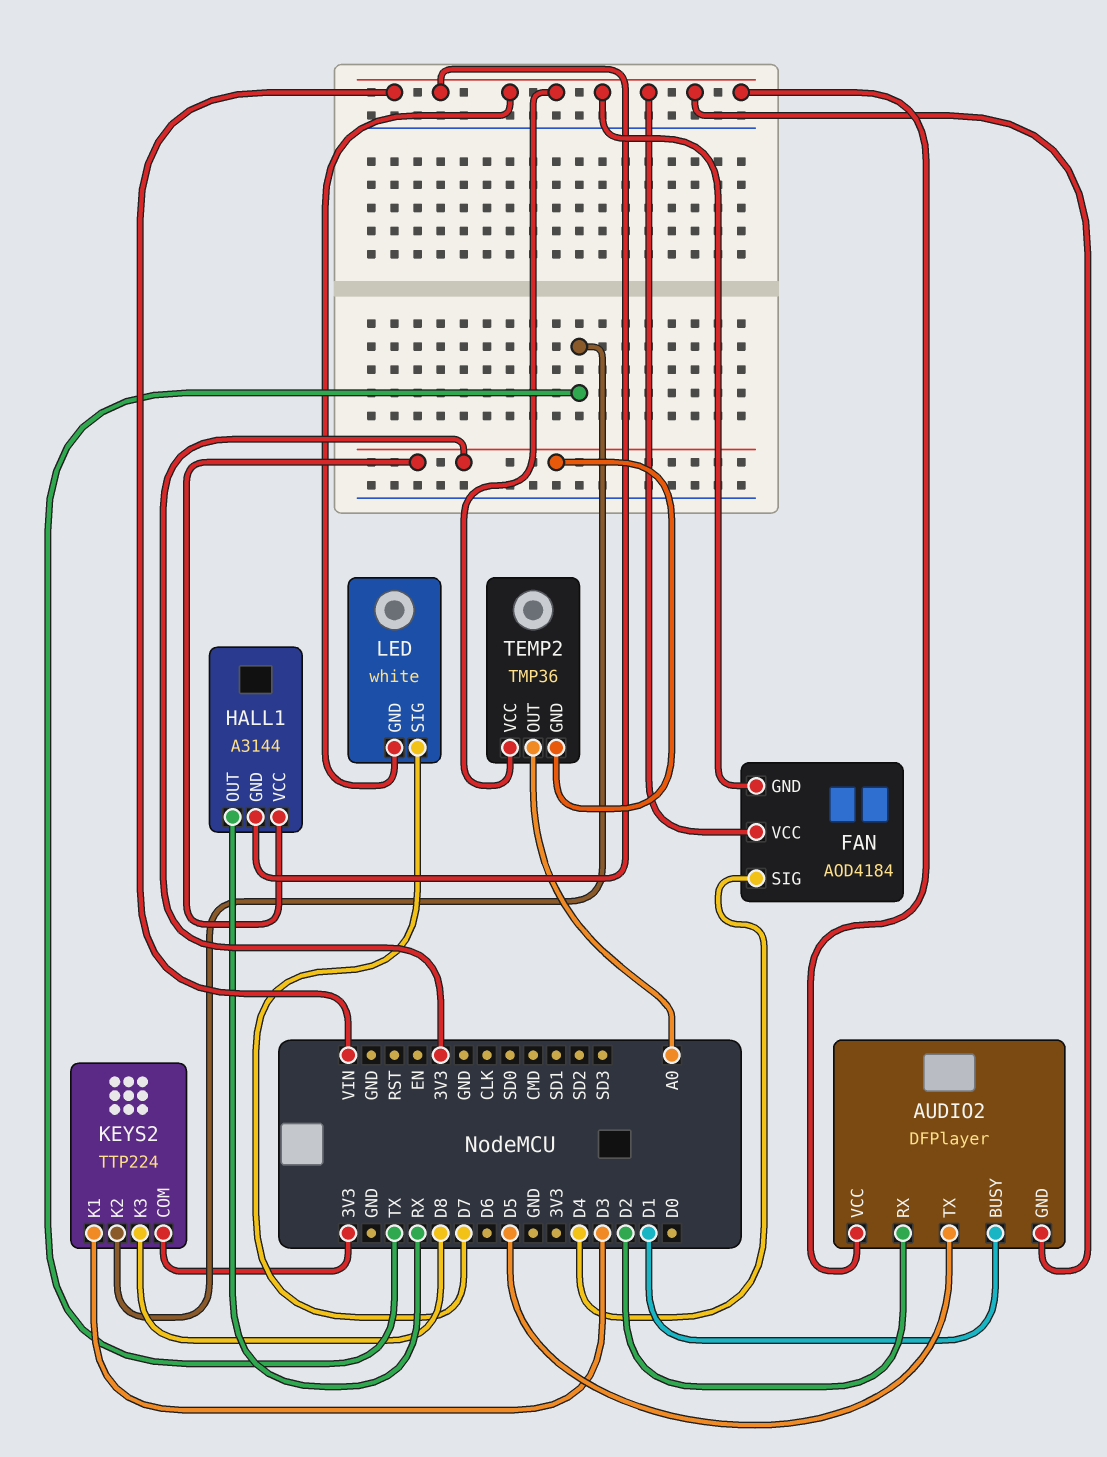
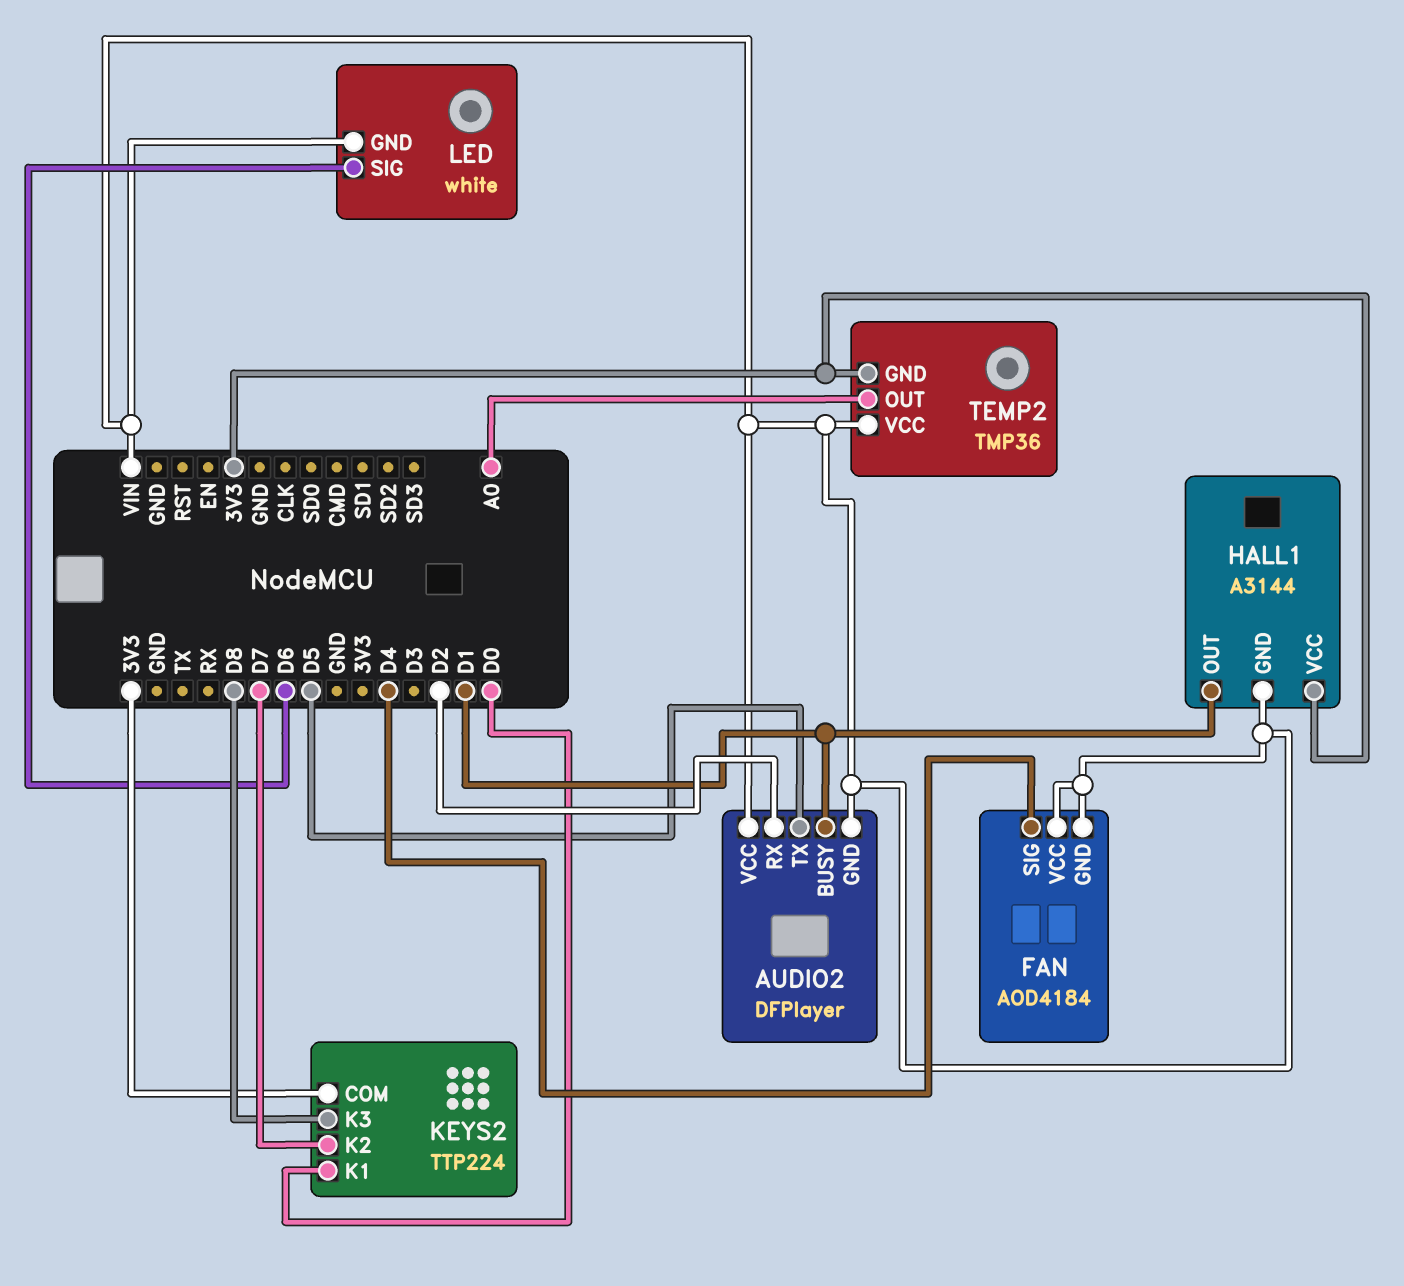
HALL1 pin OUT: RX -> D1
KEYS2 pin K1: D3 -> D0
KEYS2 pin K2: TX -> D7
LED pin SIG: D7 -> D6

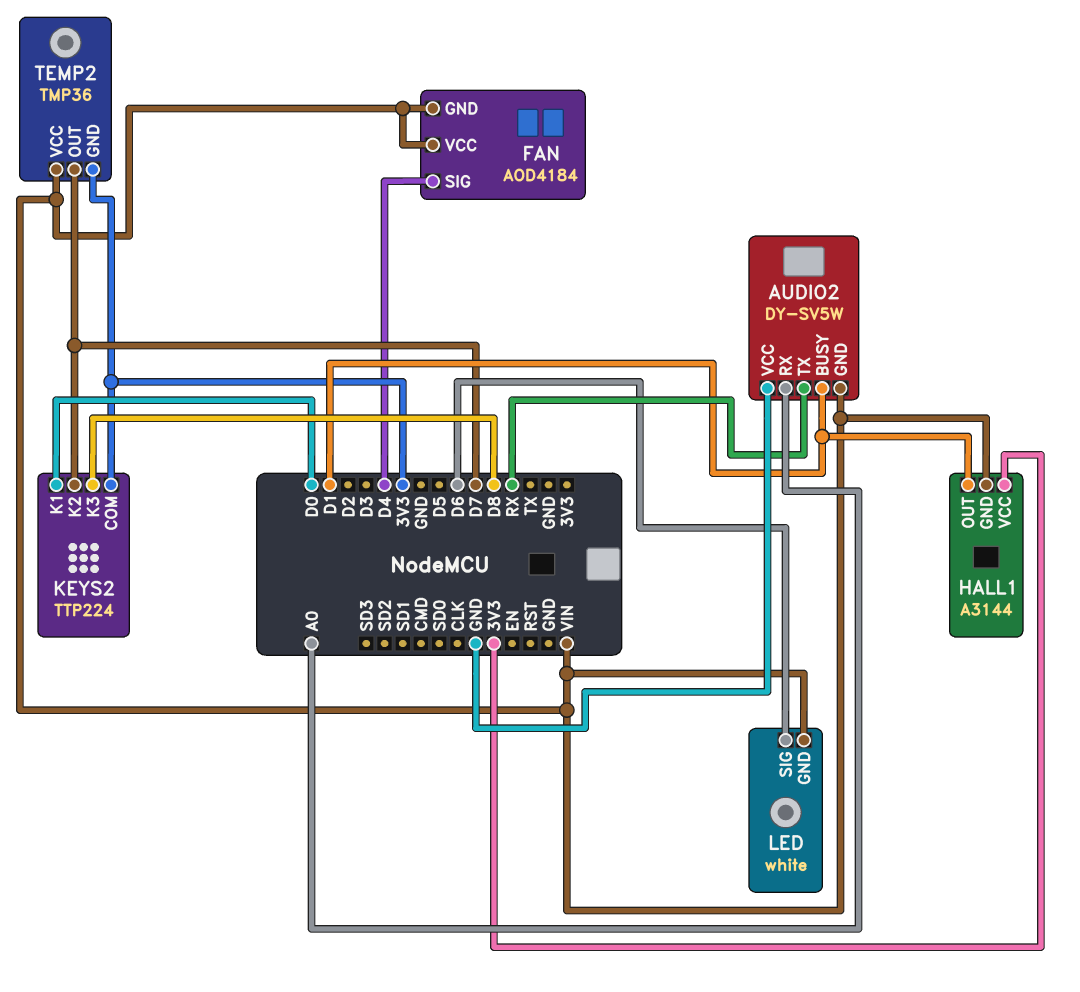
AUDIO2: DFPlayer -> DY-SV5W
AUDIO2 pin RX: D2 -> A0
AUDIO2 pin TX: D5 -> RX
AUDIO2 pin VCC: VIN -> GND
TEMP2 pin OUT: A0 -> D7

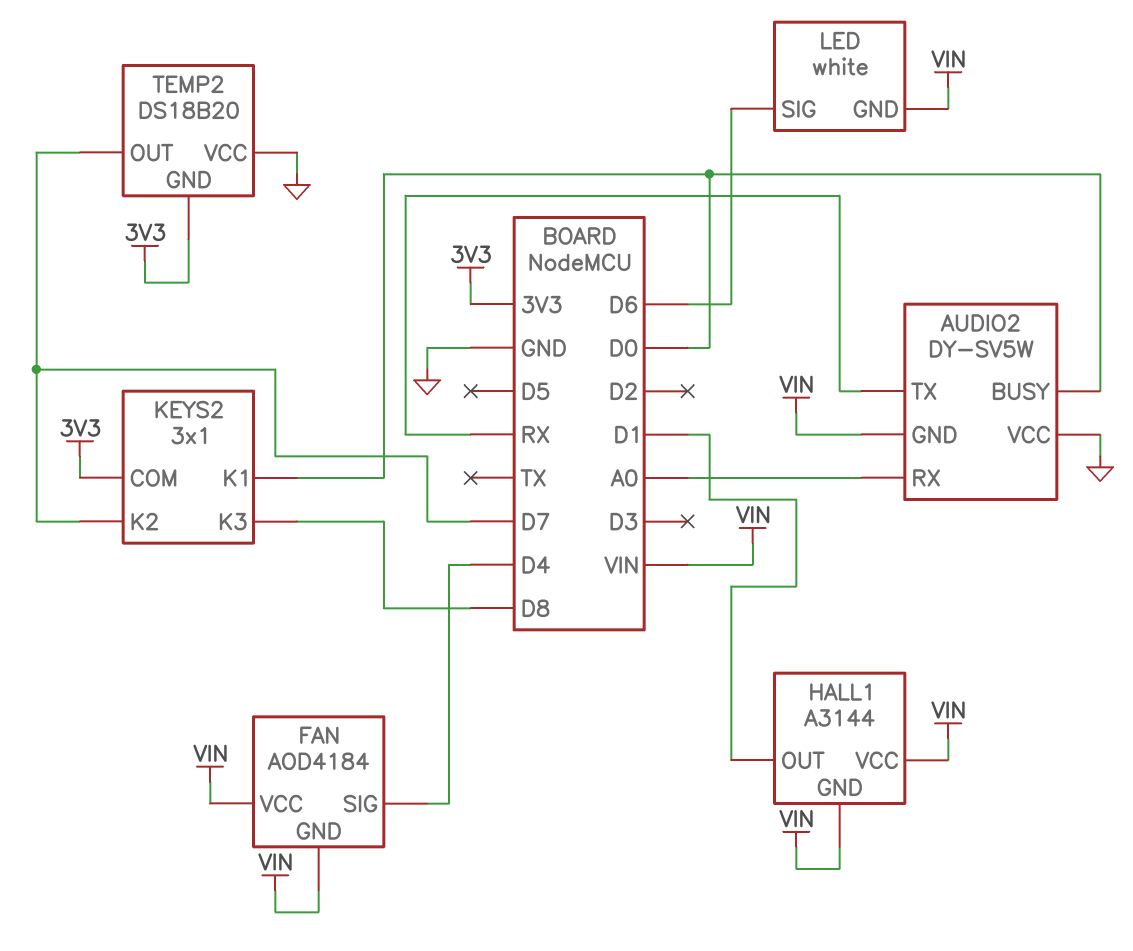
AUDIO2 pin BUSY: D1 -> D0
HALL1 pin VCC: 3V3 -> VIN
KEYS2: TTP224 -> 3x1
TEMP2: TMP36 -> DS18B20
TEMP2 pin VCC: VIN -> GND

